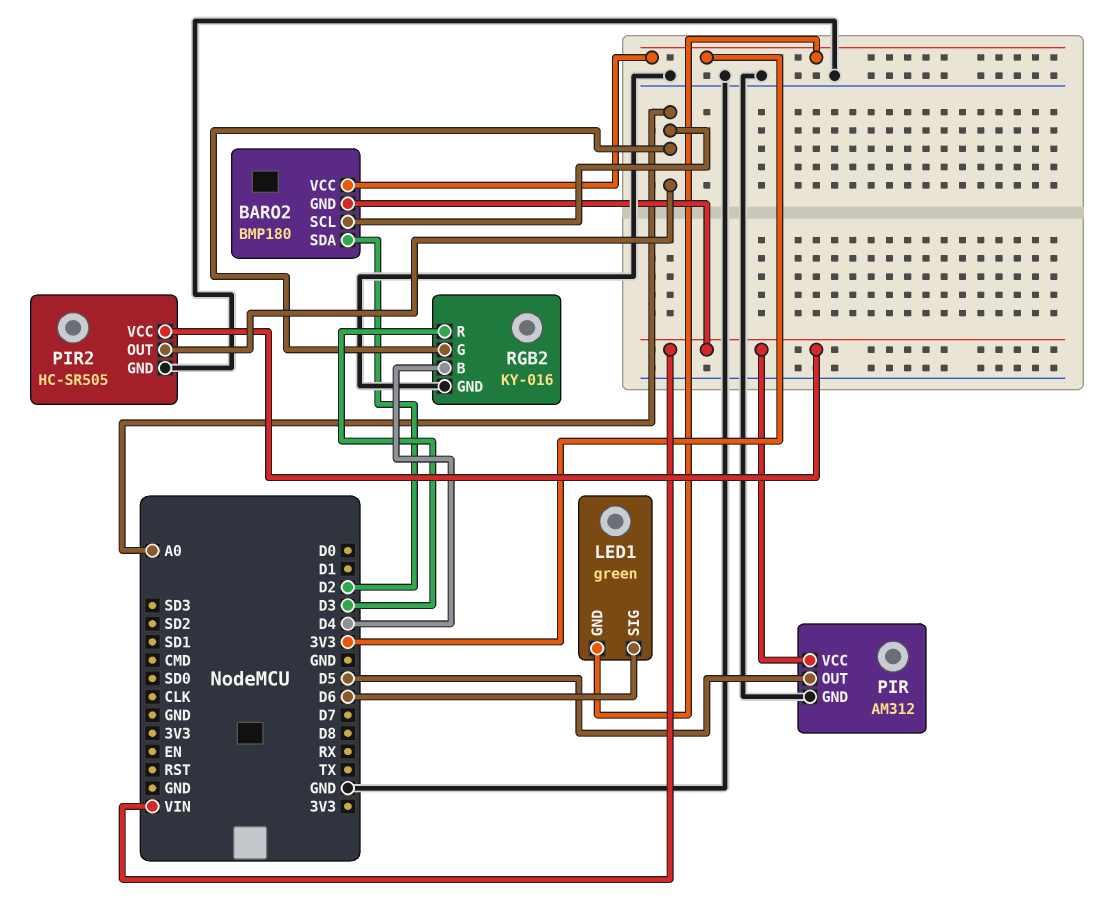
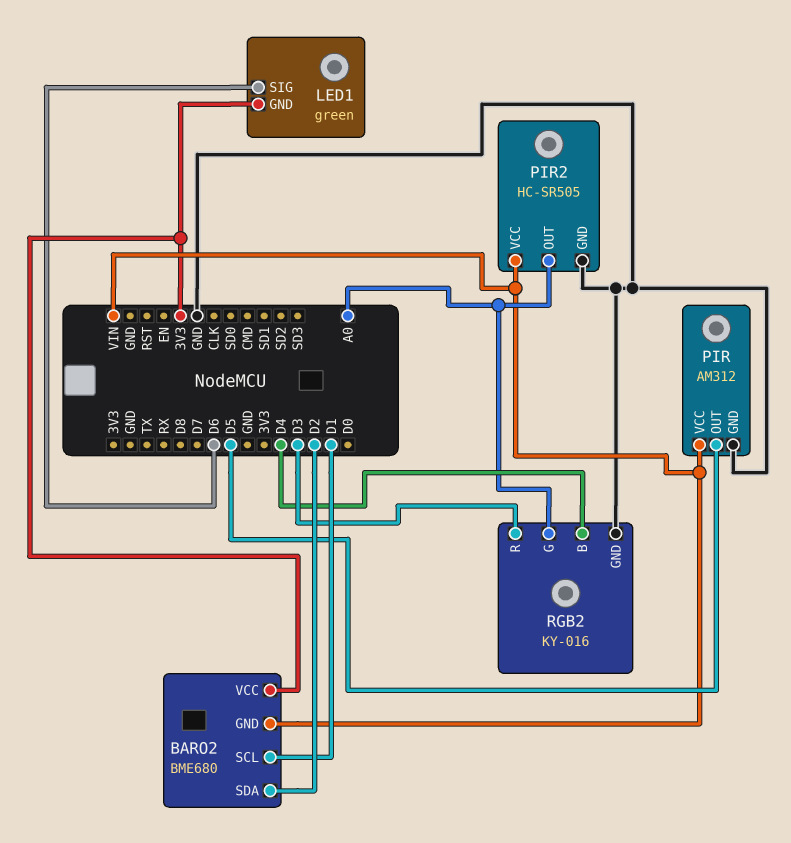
BARO2: BMP180 -> BME680
BARO2 pin SCL: A0 -> D1

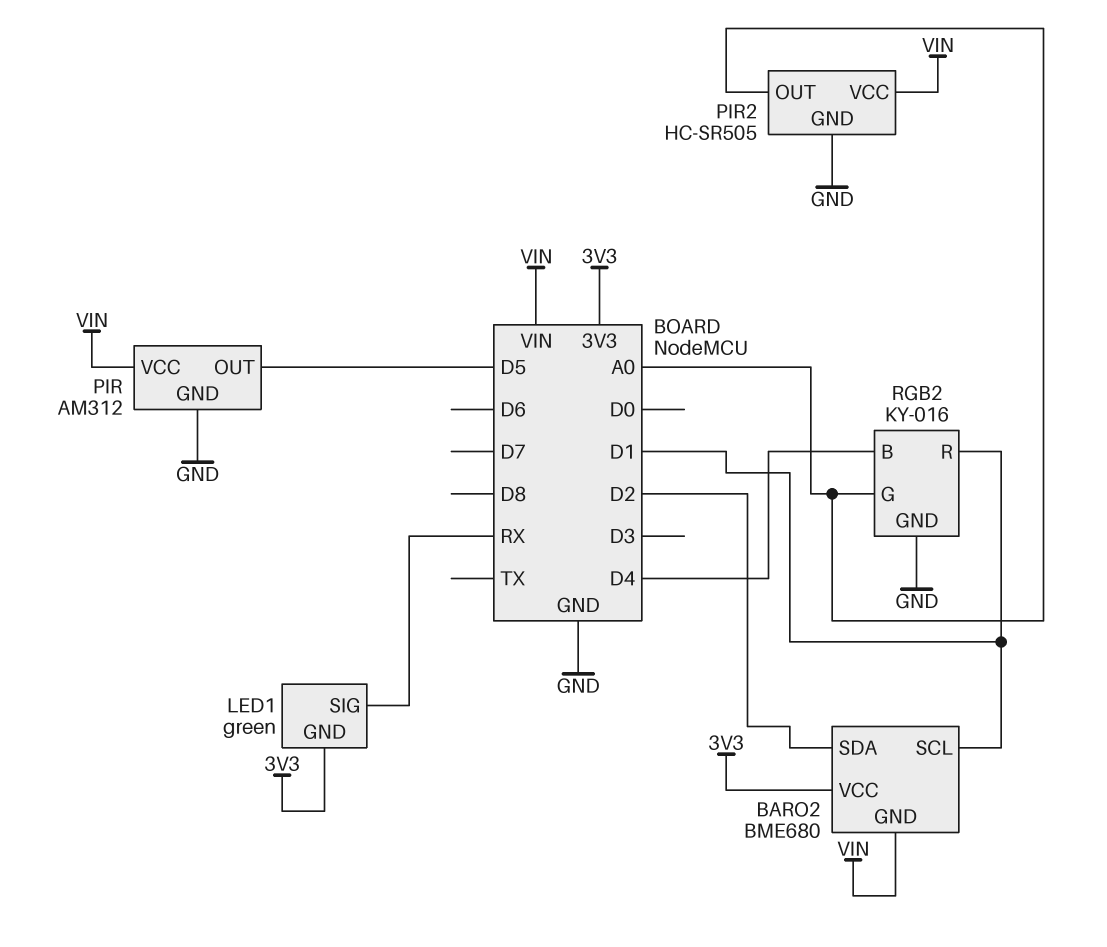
LED1 pin SIG: D6 -> RX
RGB2 pin R: D3 -> D1

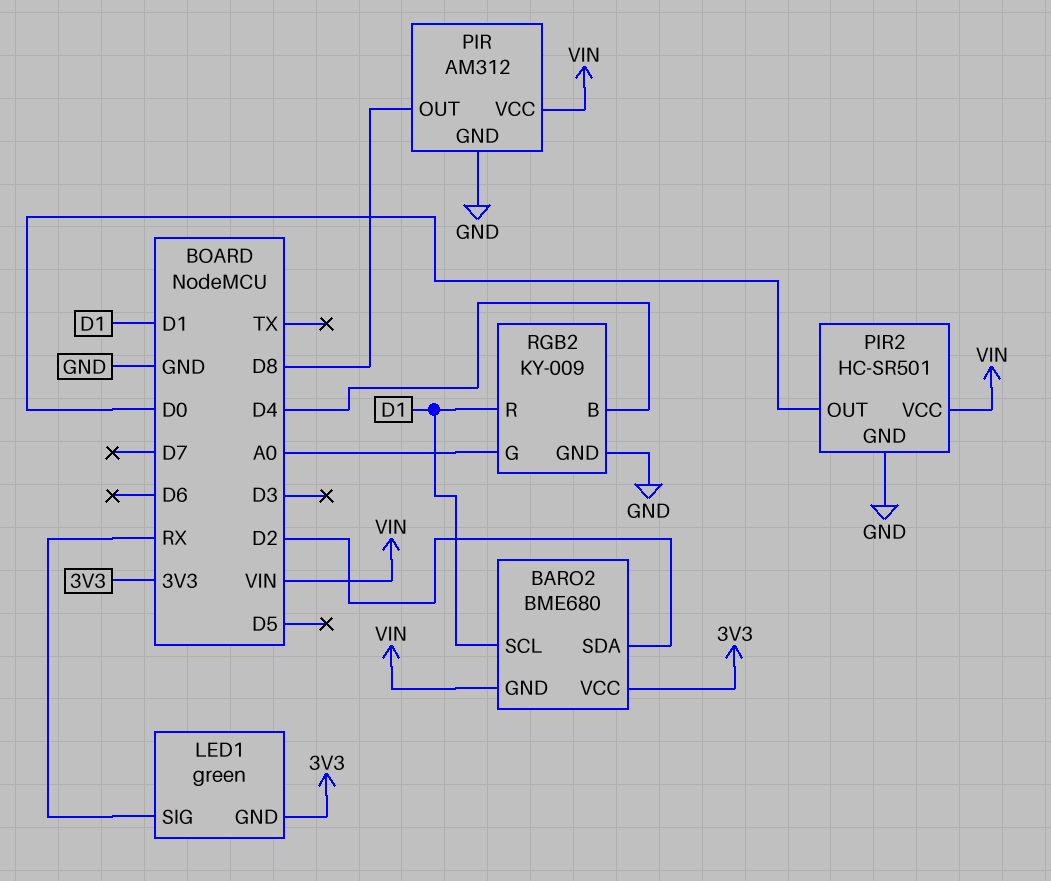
PIR pin OUT: D5 -> D8
PIR2: HC-SR505 -> HC-SR501
PIR2 pin OUT: A0 -> D0
RGB2: KY-016 -> KY-009

